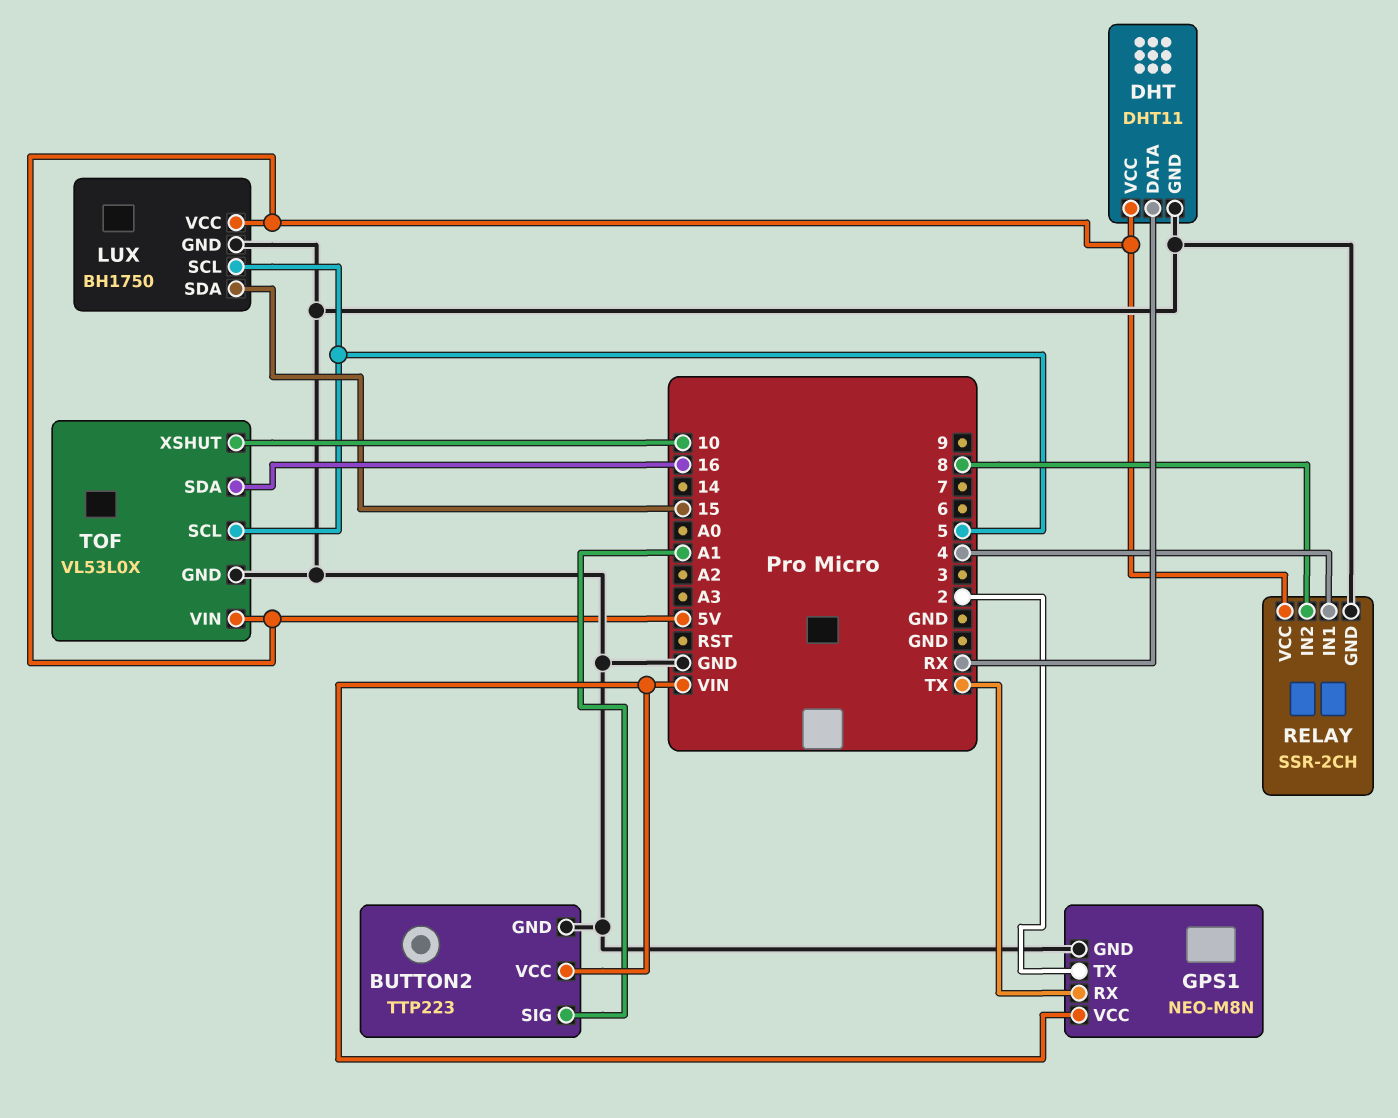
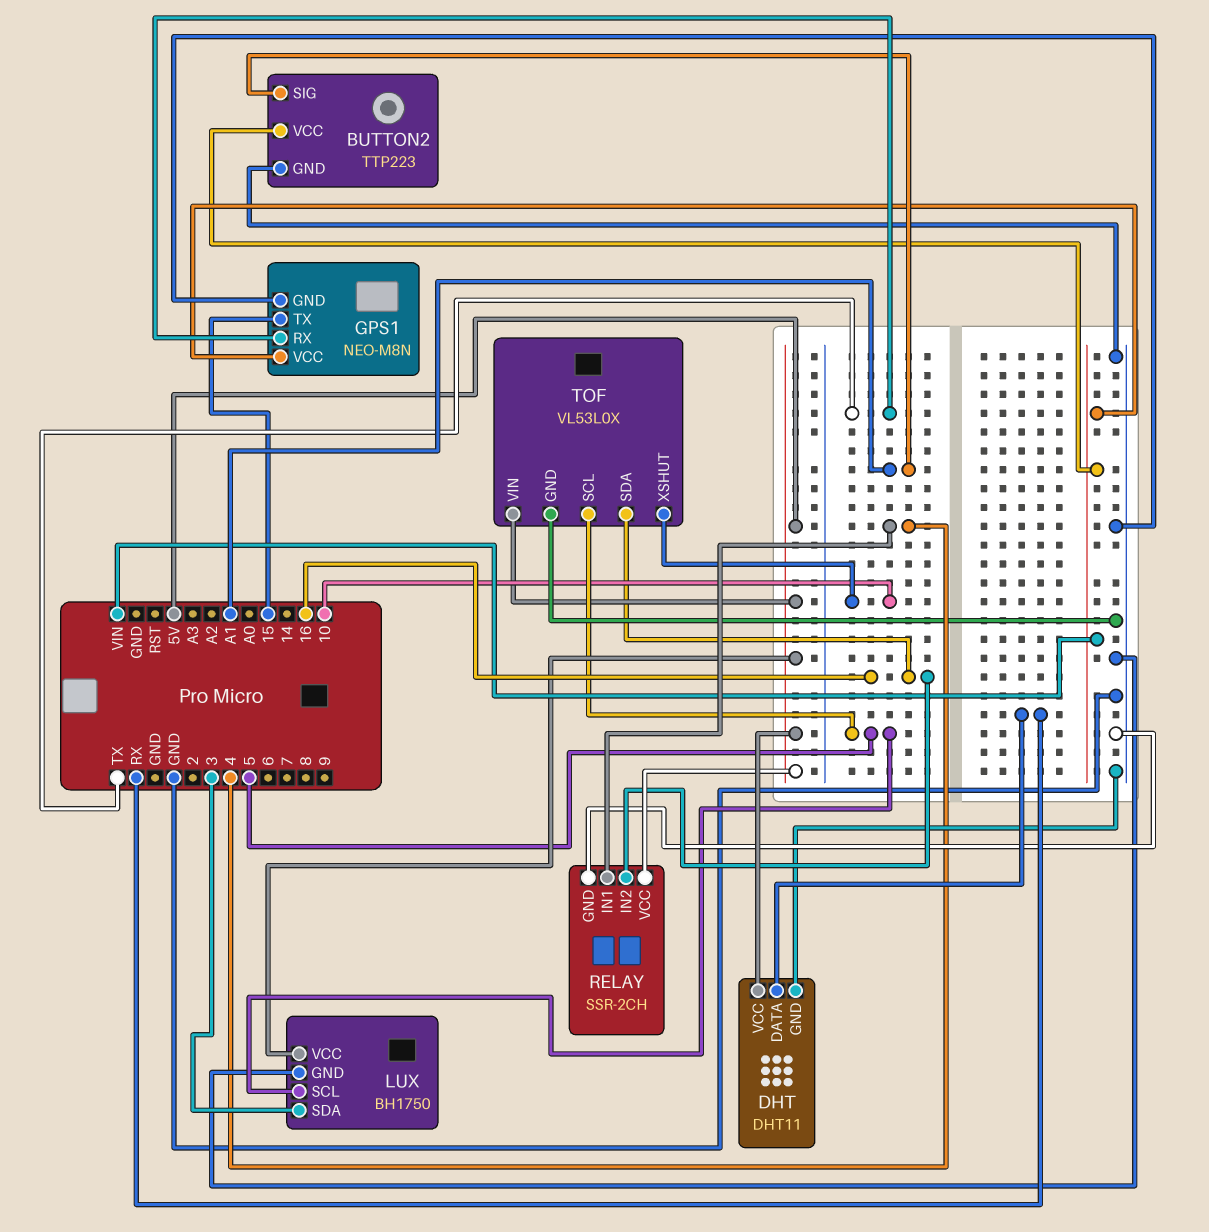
GPS1 pin TX: 2 -> 15
LUX pin SDA: 15 -> 3
RELAY pin IN2: 8 -> 16

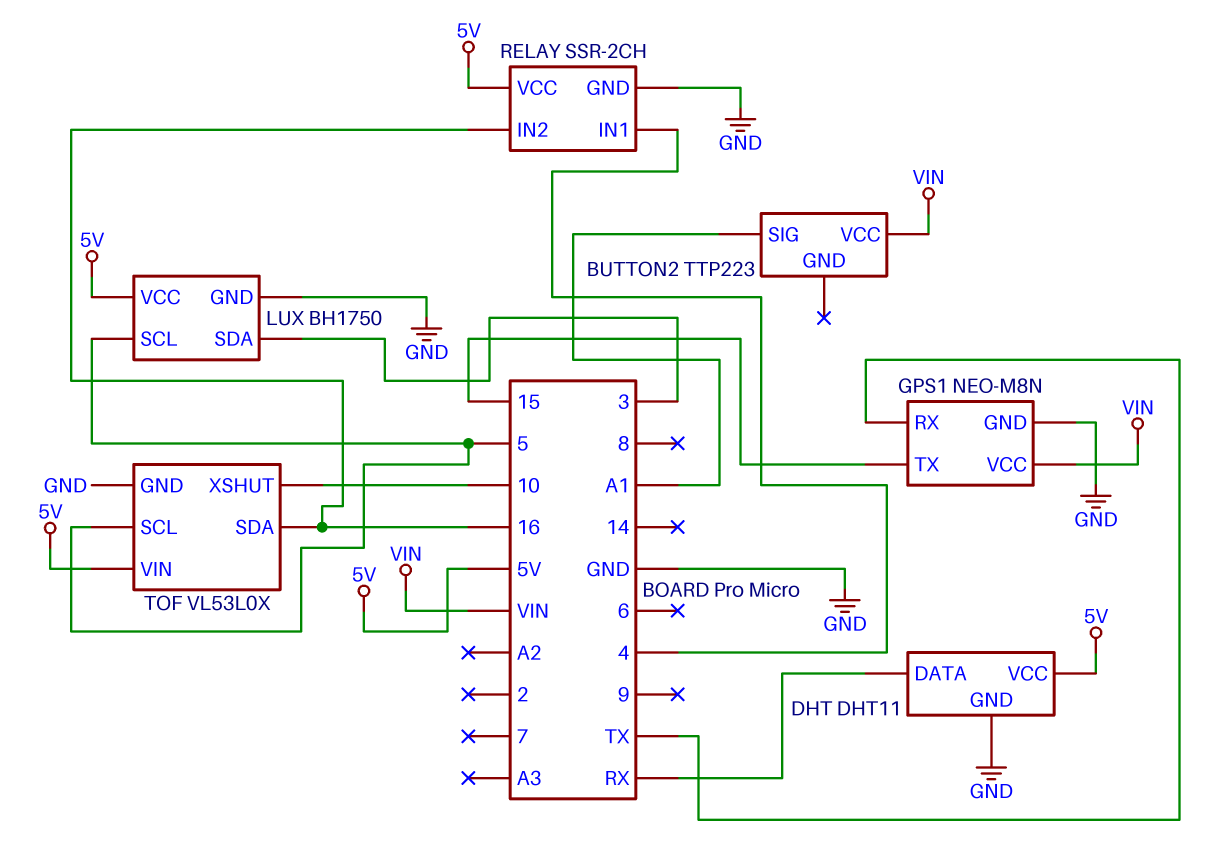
BUTTON2 pin GND: GND -> none

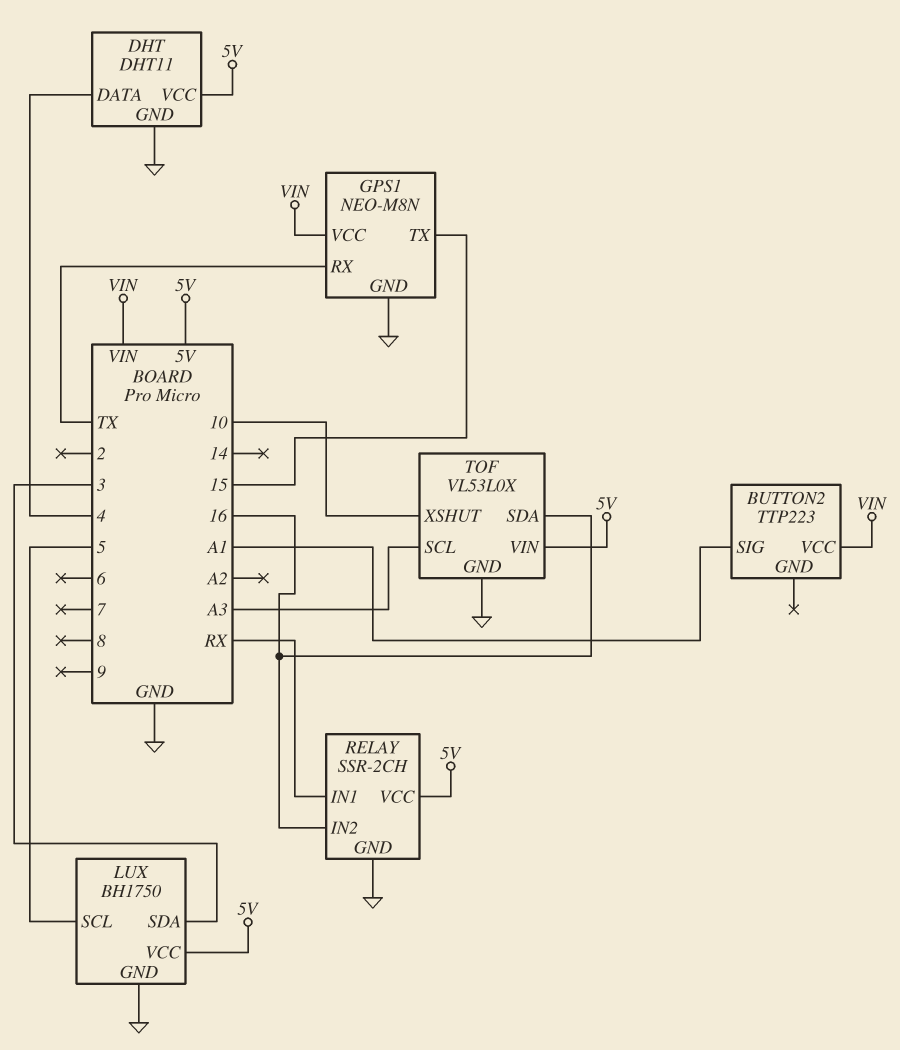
DHT pin DATA: RX -> 4
RELAY pin IN1: 4 -> RX
TOF pin SCL: 5 -> A3

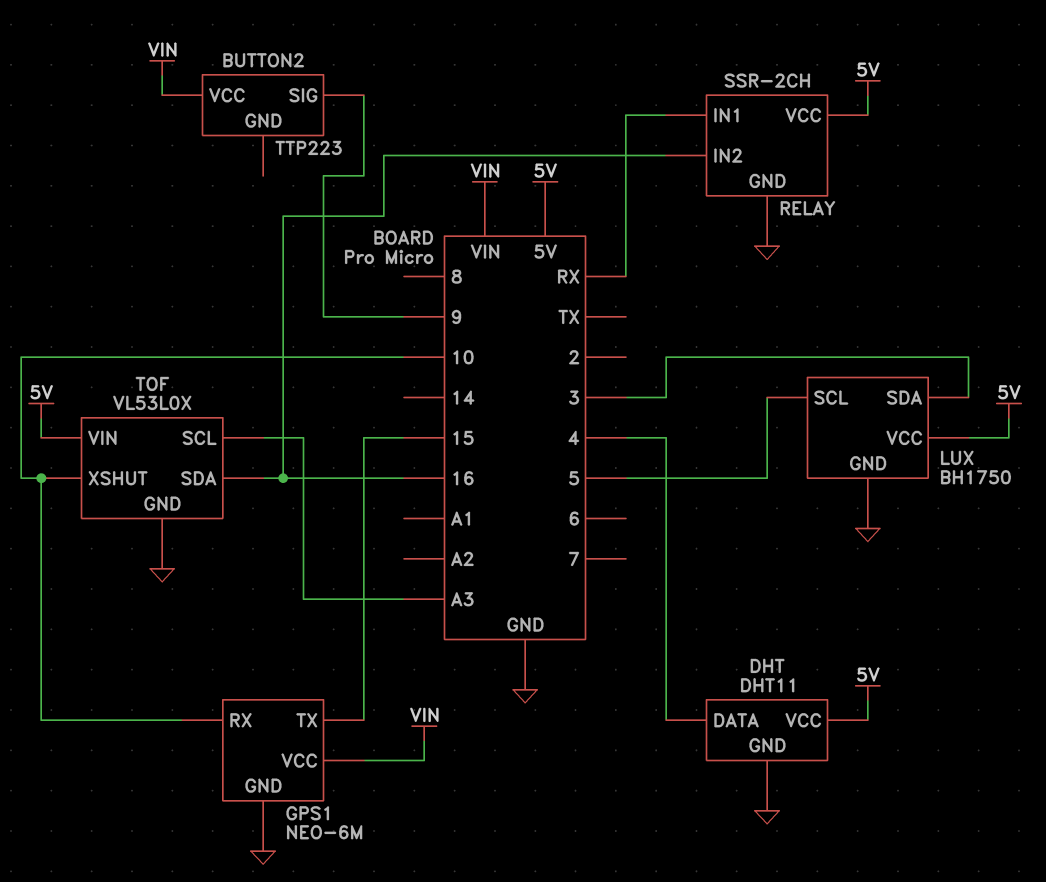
BUTTON2 pin SIG: A1 -> 9
GPS1: NEO-M8N -> NEO-6M
GPS1 pin RX: TX -> 10

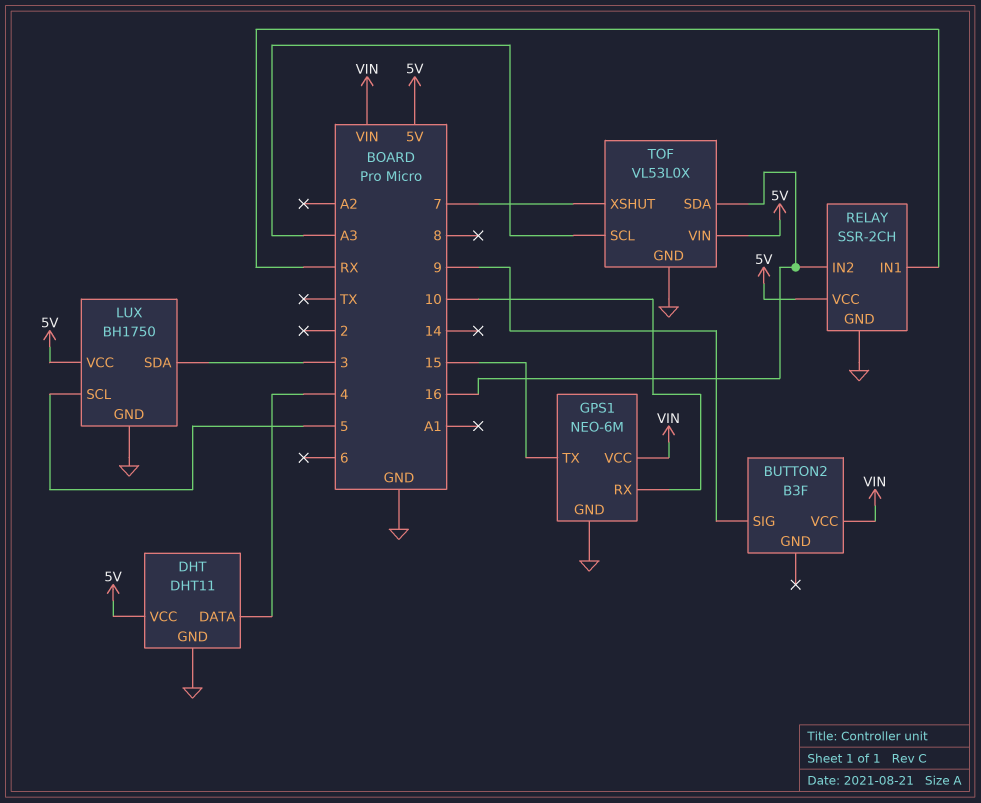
BUTTON2: TTP223 -> B3F
TOF pin XSHUT: 10 -> 7

